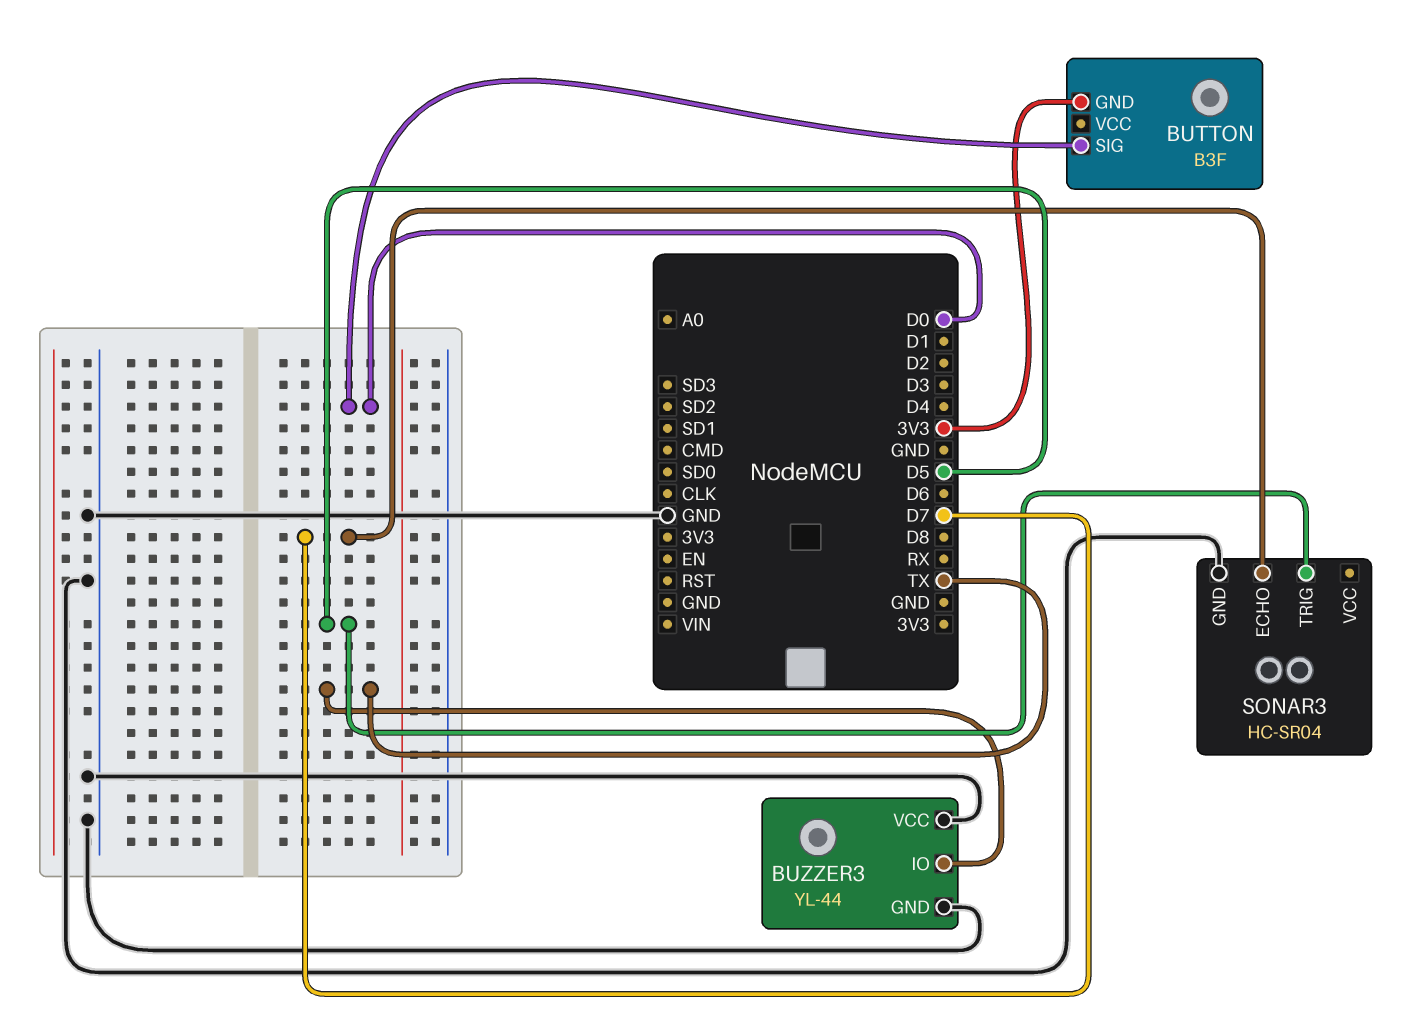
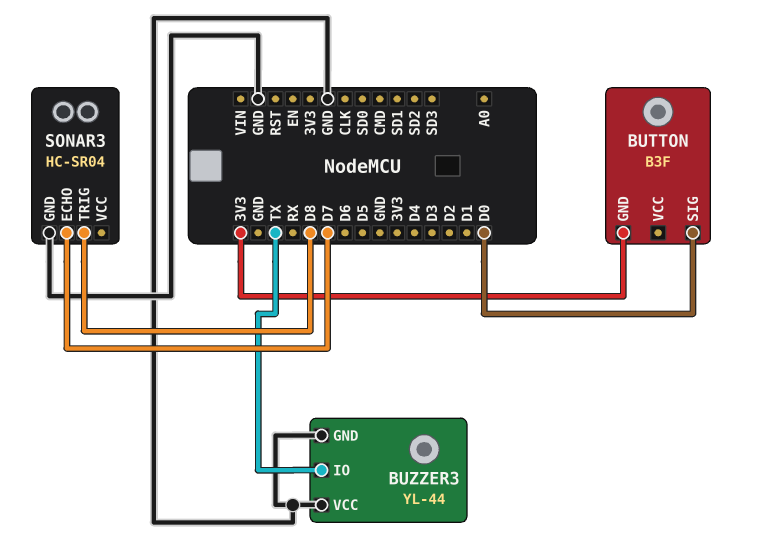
SONAR3 pin TRIG: D5 -> D8

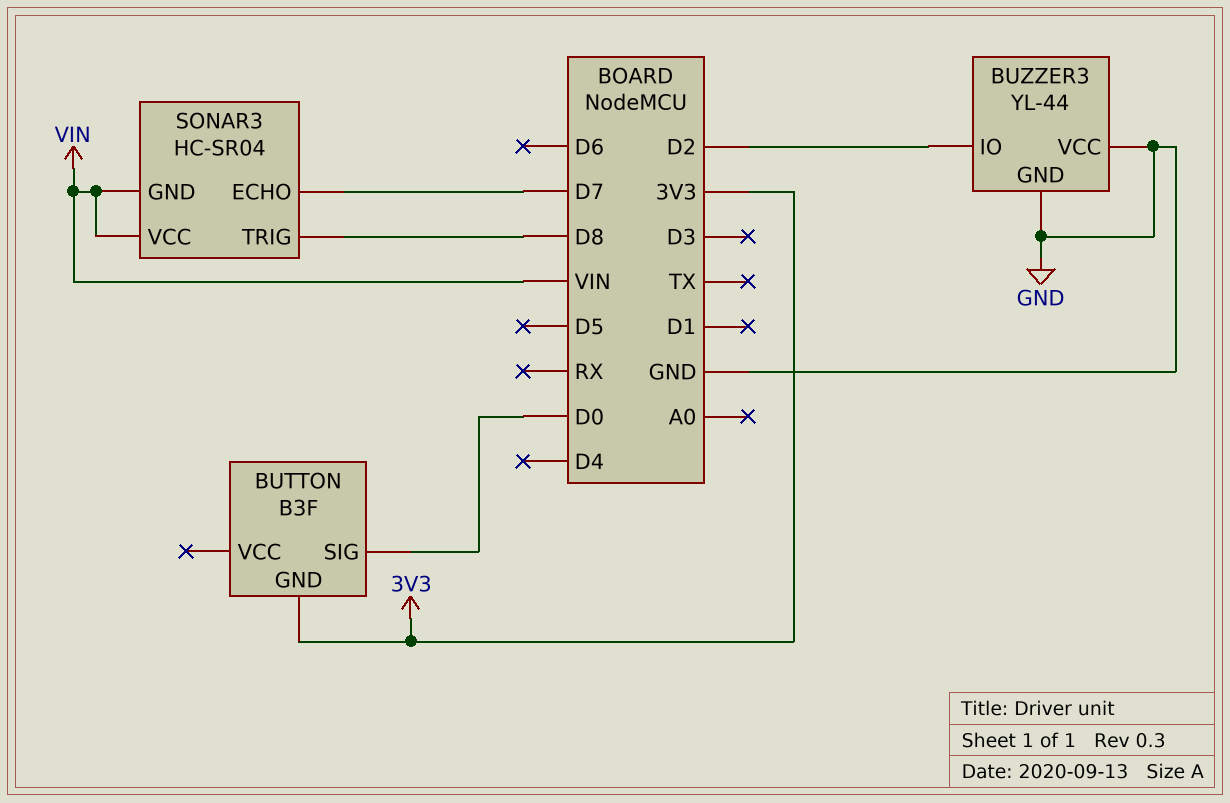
BUZZER3 pin IO: TX -> D2
SONAR3 pin GND: GND -> VIN
SONAR3 pin VCC: none -> VIN

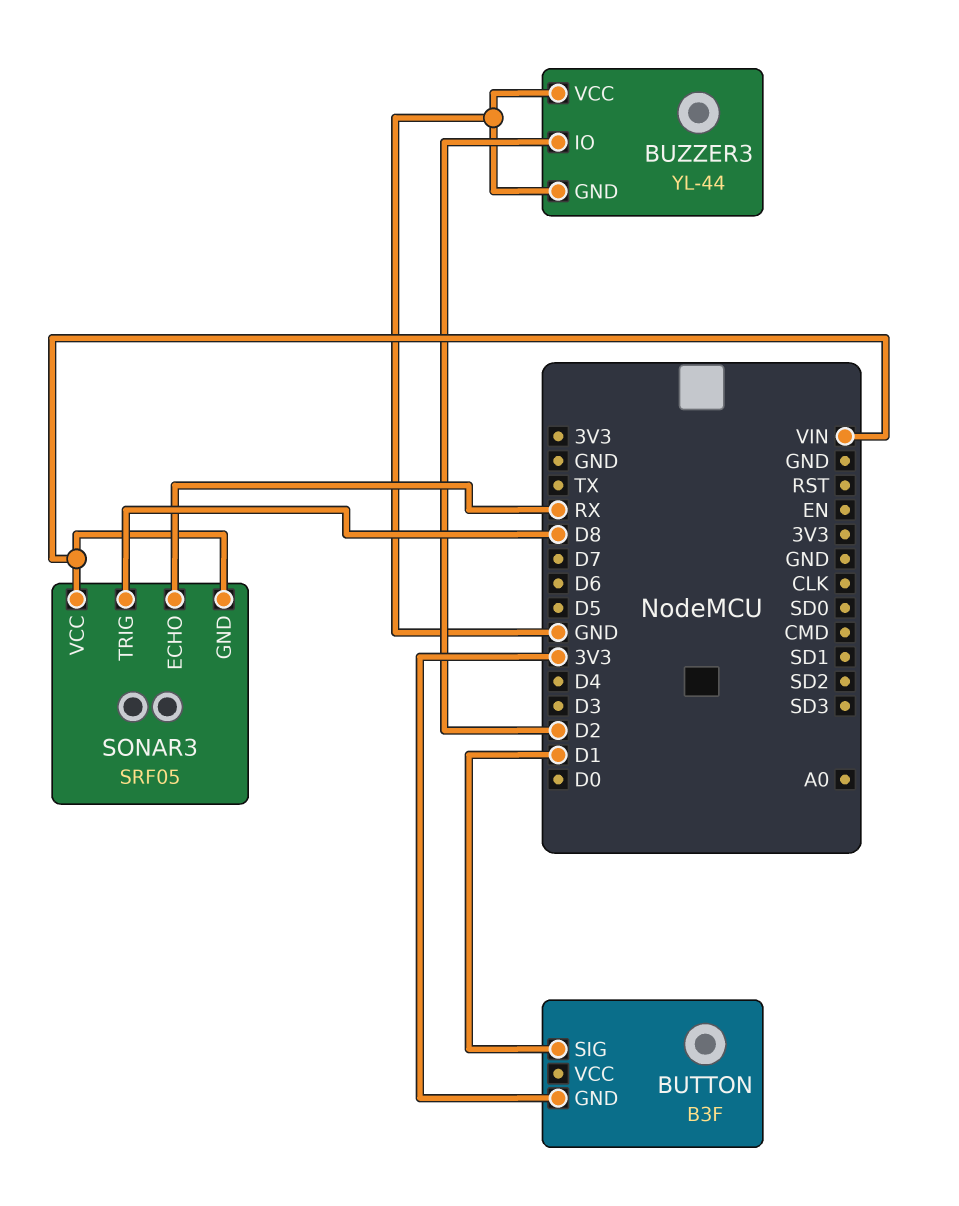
BUTTON pin SIG: D0 -> D1
SONAR3: HC-SR04 -> SRF05
SONAR3 pin ECHO: D7 -> RX

